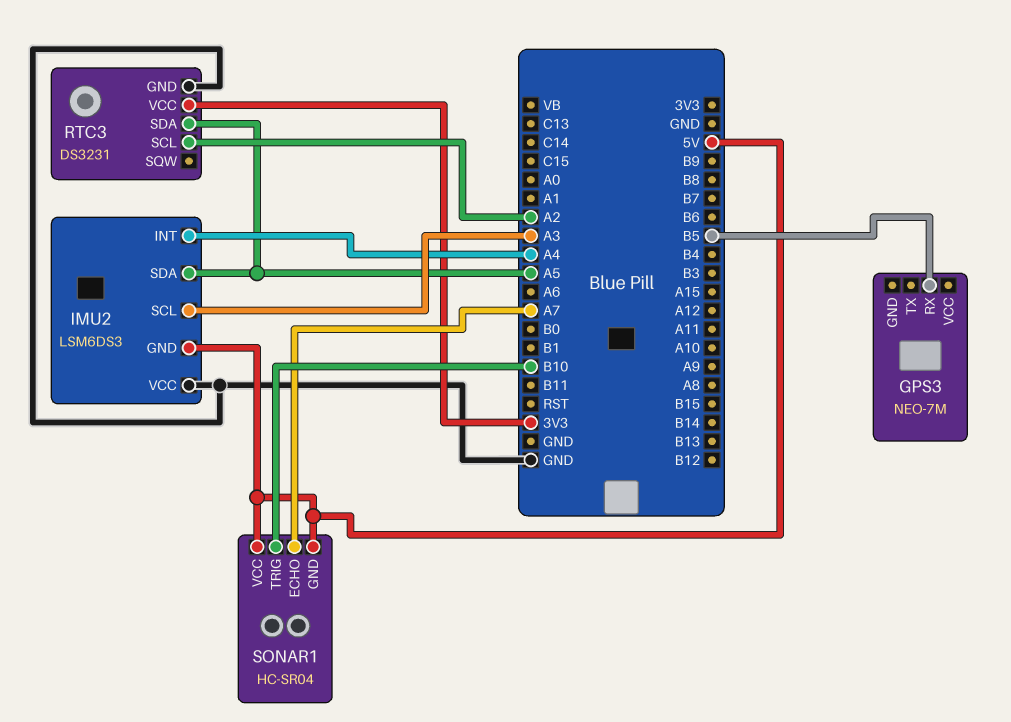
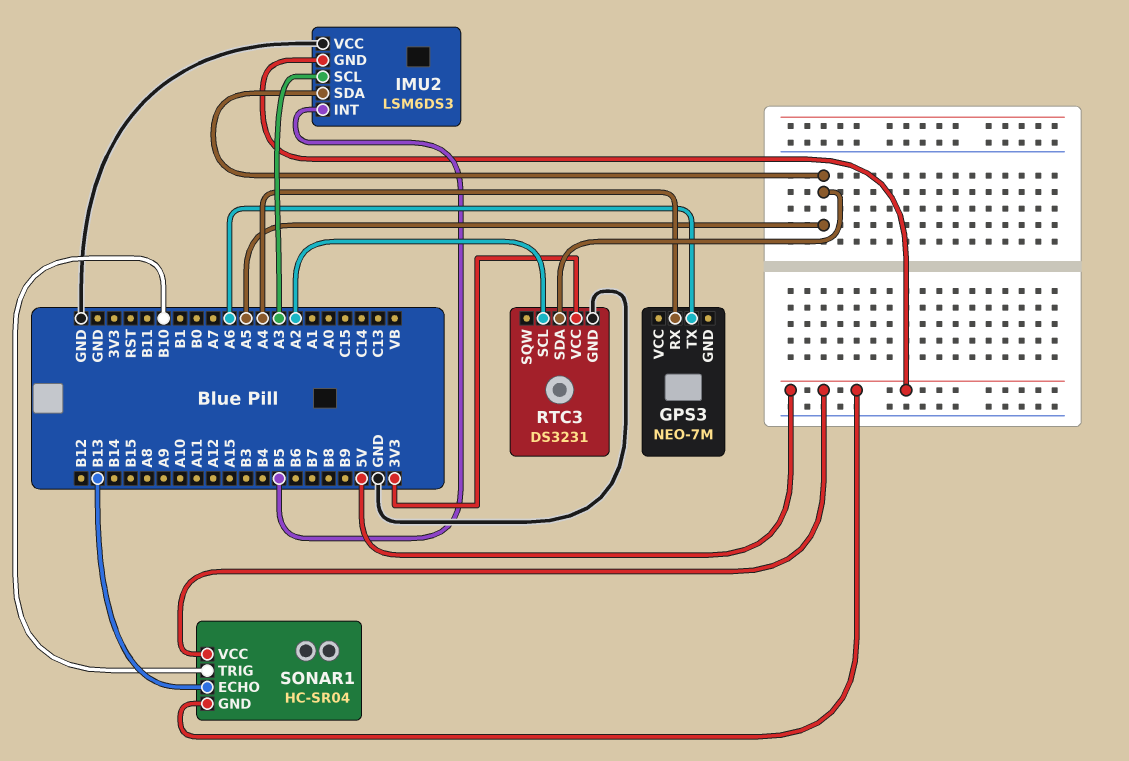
GPS3 pin RX: B5 -> A4
GPS3 pin TX: none -> A6
IMU2 pin INT: A4 -> B5
SONAR1 pin ECHO: A7 -> B13

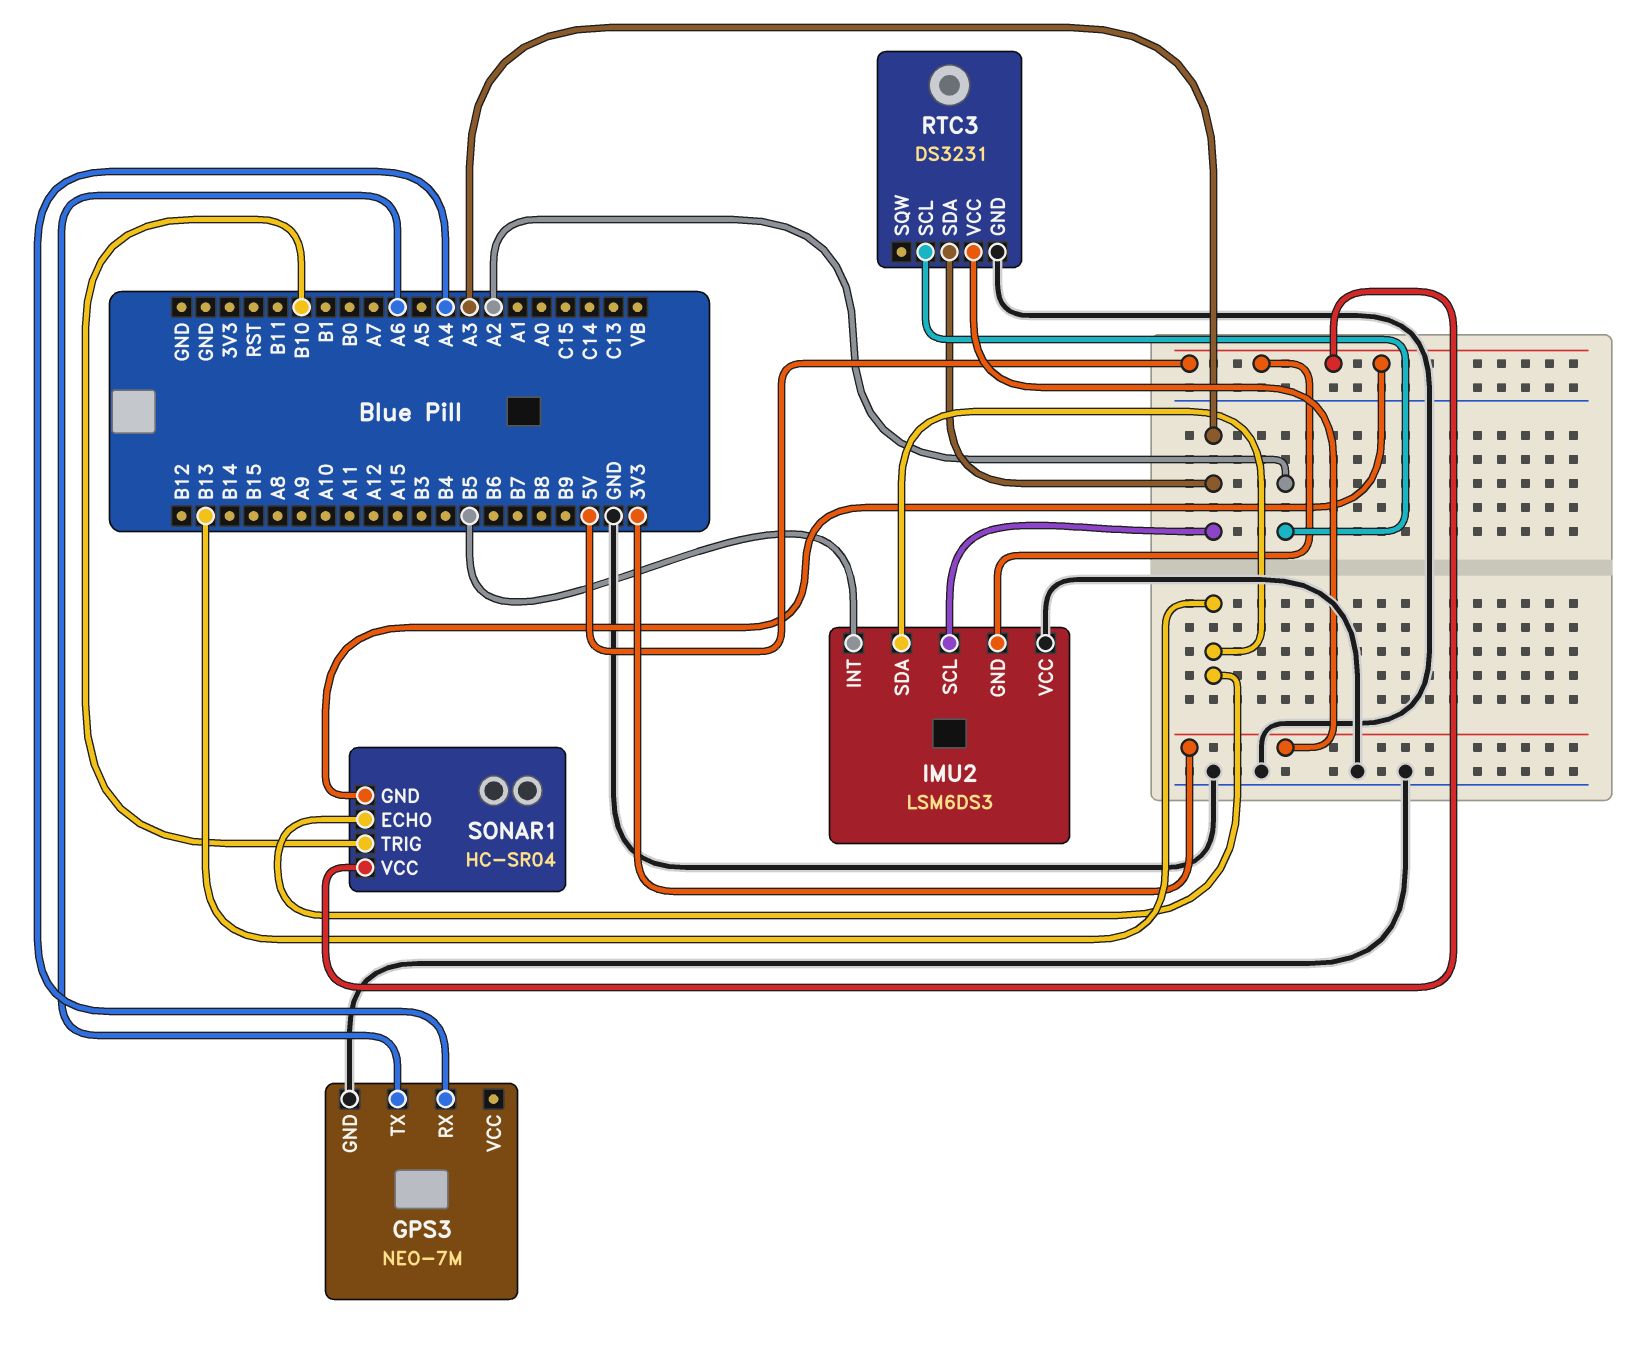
GPS3 pin GND: none -> GND
IMU2 pin SDA: A5 -> B13
RTC3 pin SDA: A5 -> A3

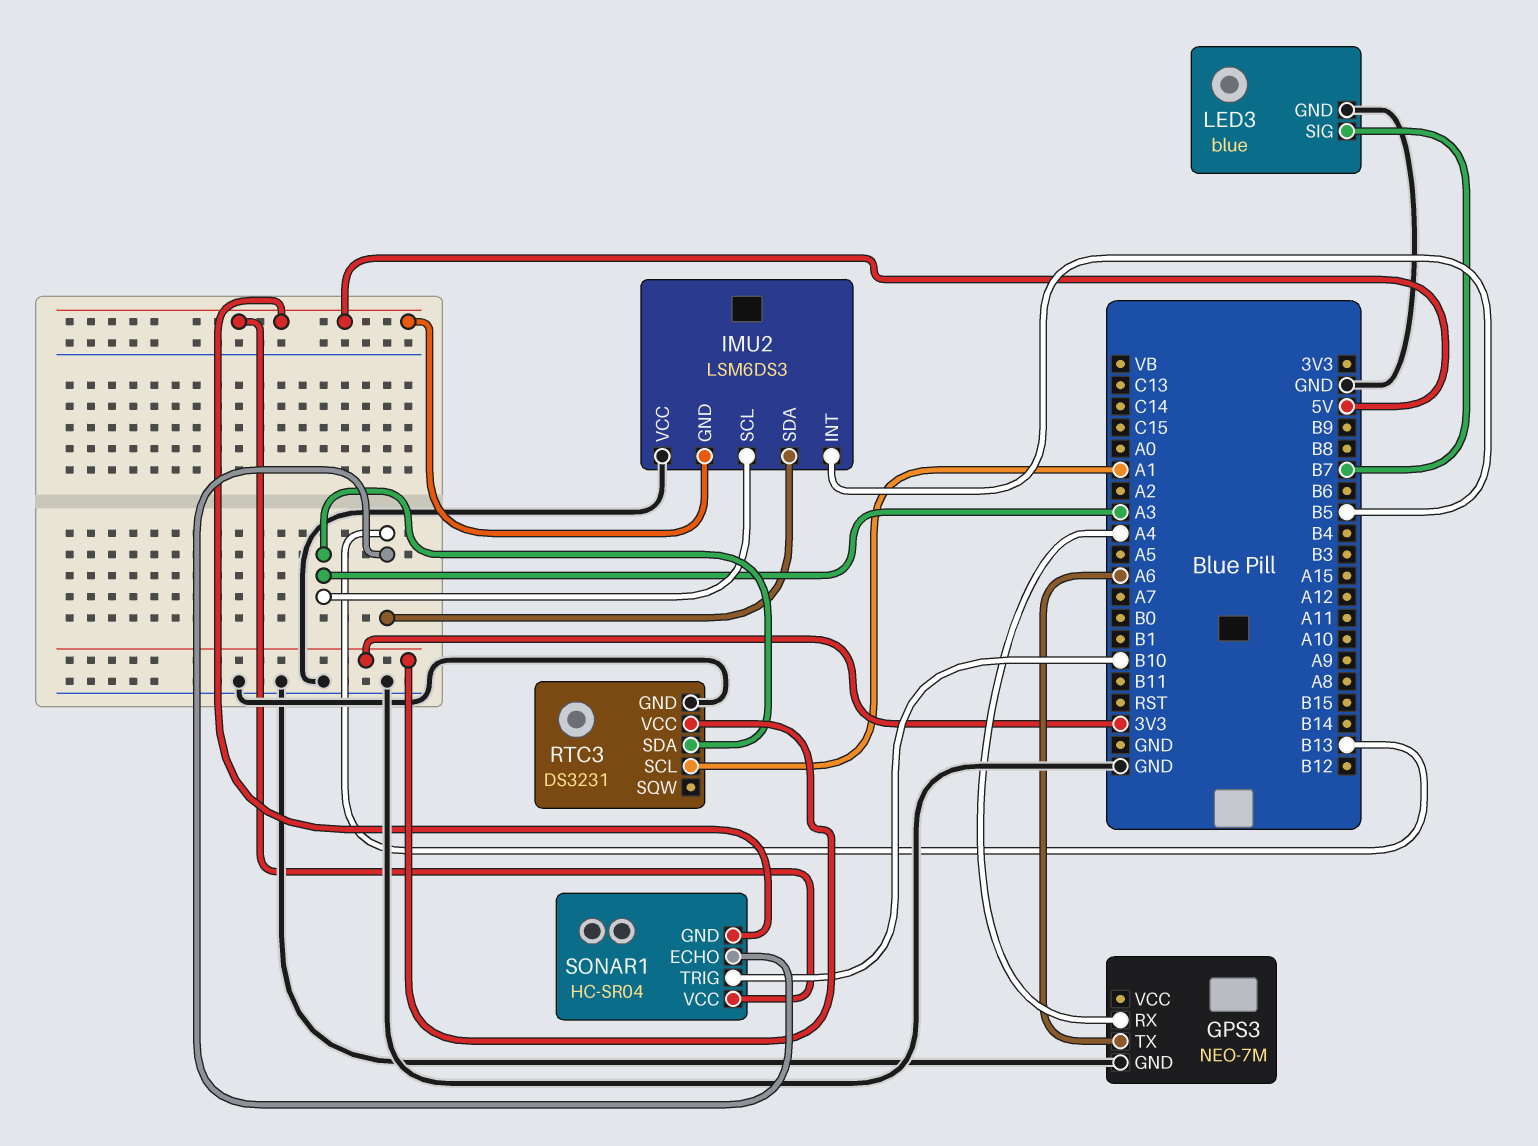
LED3: none -> blue
LED3 pin GND: none -> GND
LED3 pin SIG: none -> B7
RTC3 pin SCL: A2 -> A1

